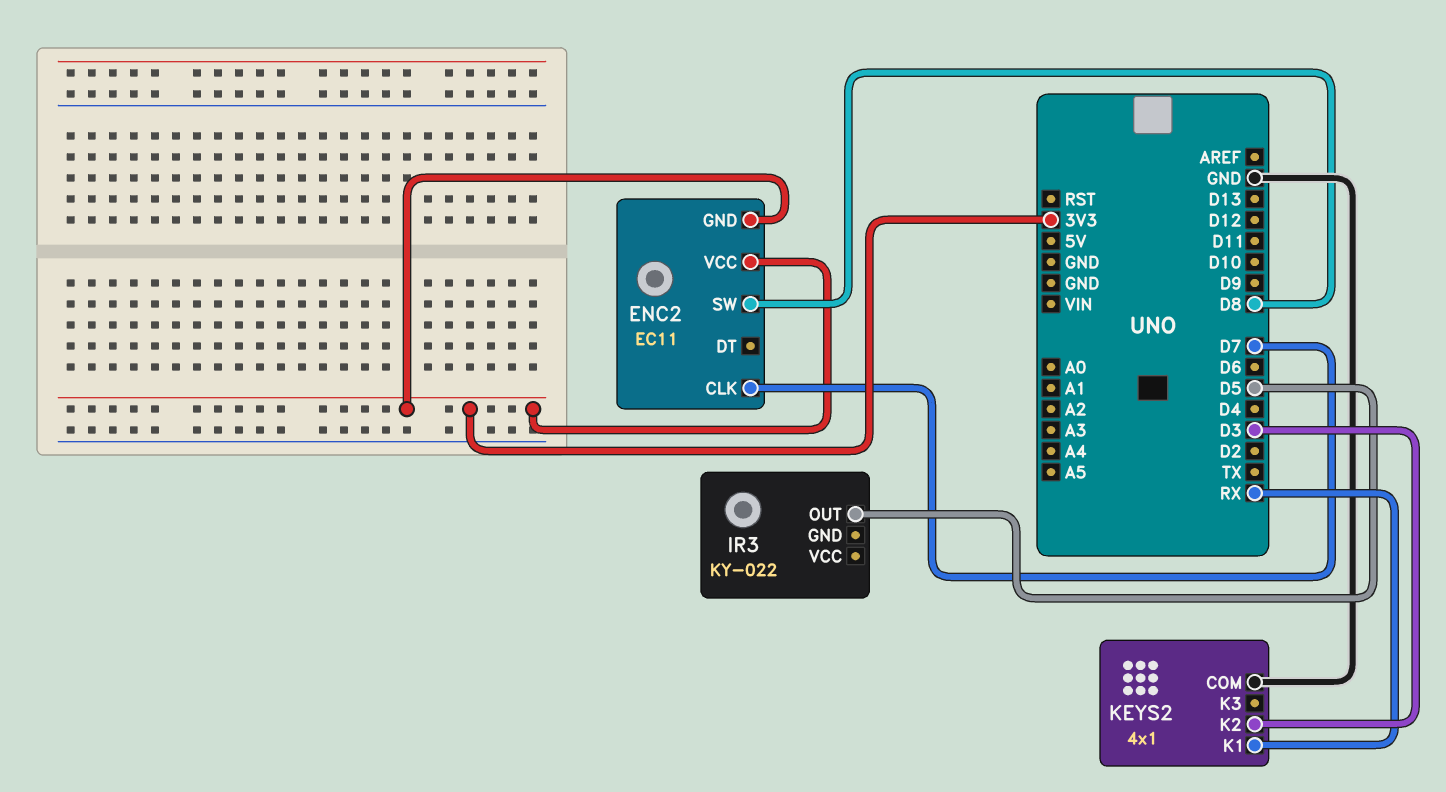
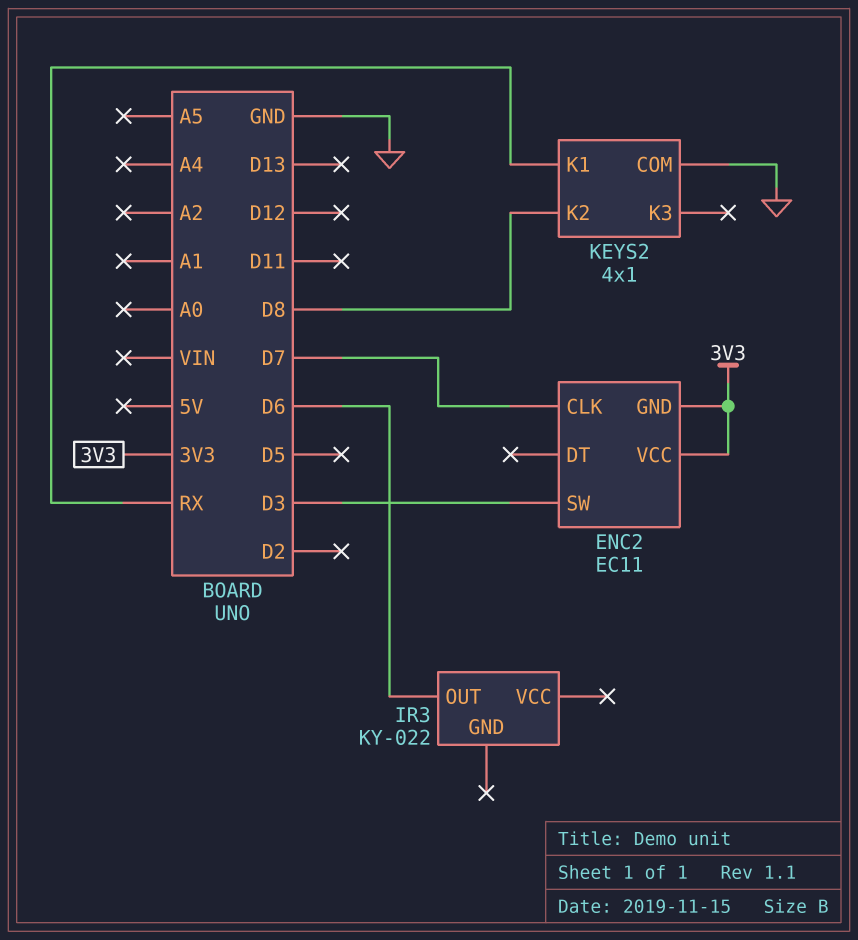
ENC2 pin SW: D8 -> D3
IR3 pin OUT: D5 -> D6
KEYS2 pin K2: D3 -> D8

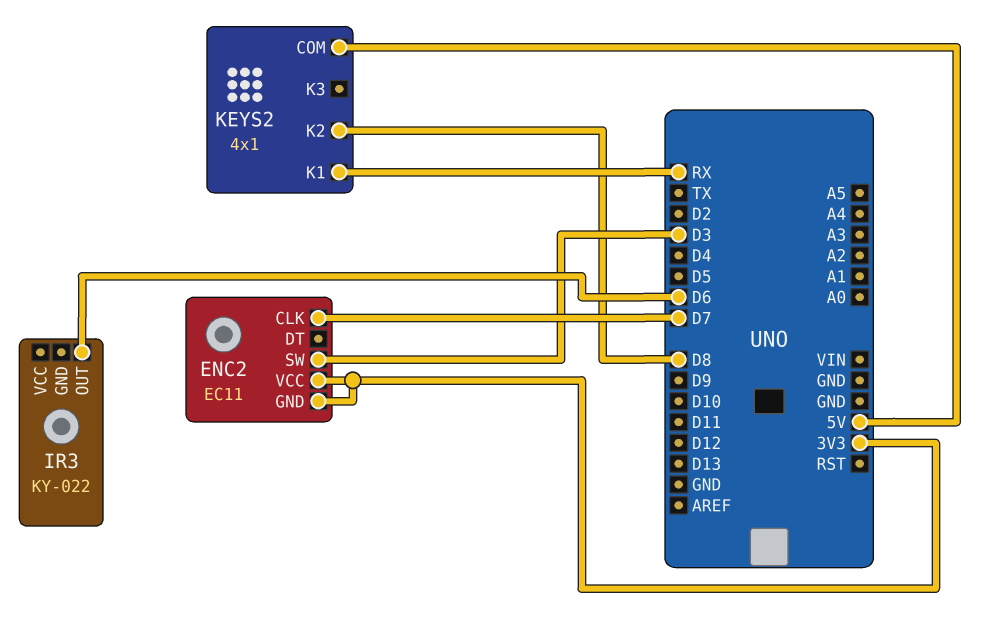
KEYS2 pin COM: GND -> 5V

